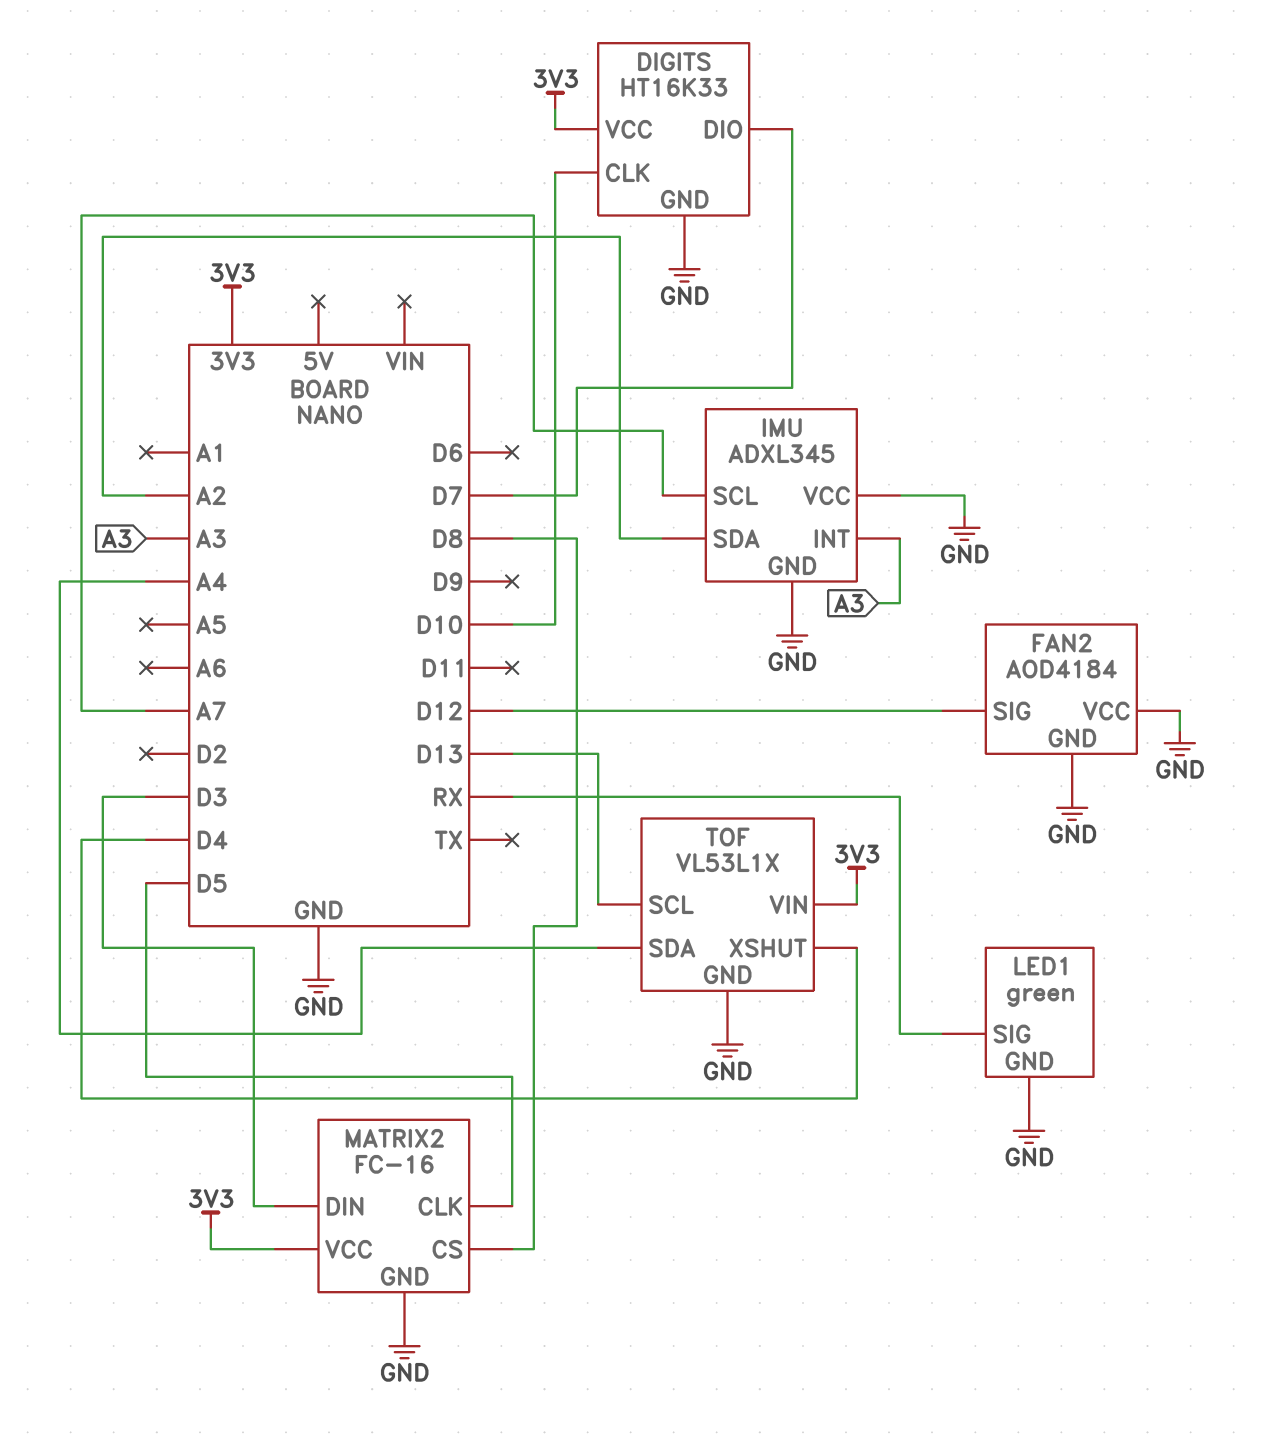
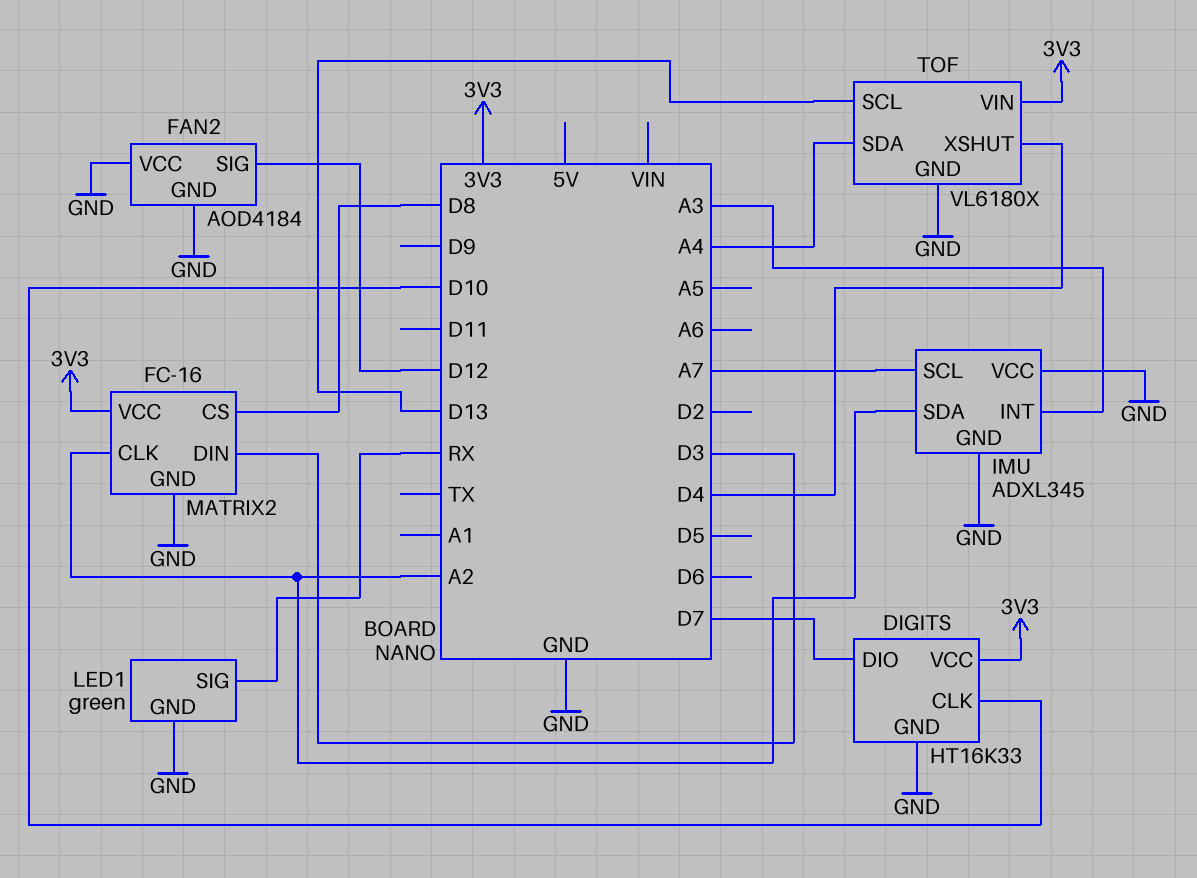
MATRIX2 pin CLK: D5 -> A2
TOF: VL53L1X -> VL6180X

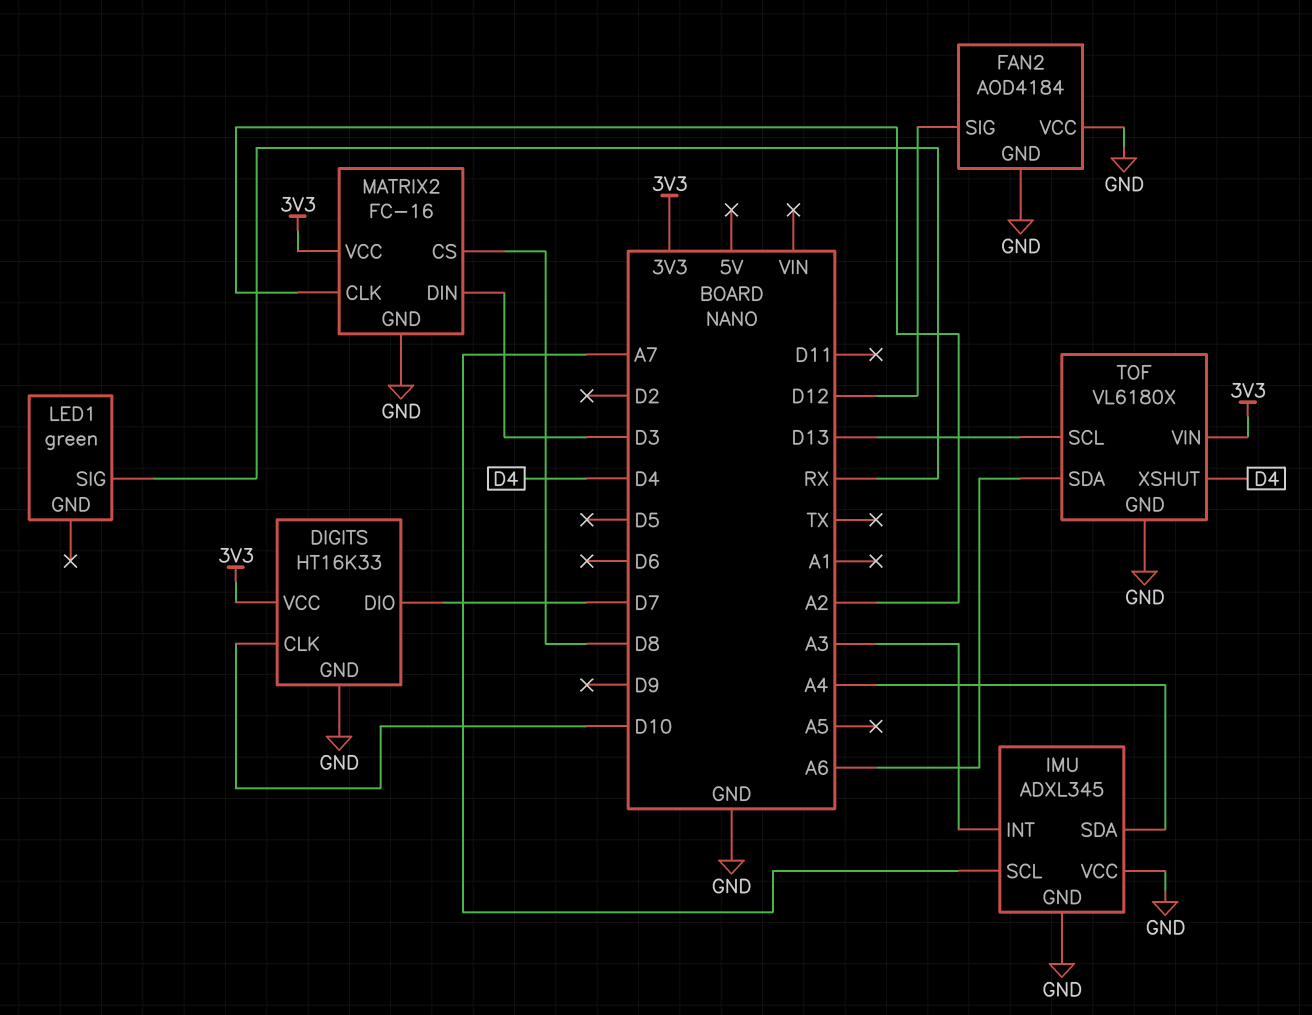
IMU pin SDA: A2 -> A4
LED1 pin GND: GND -> none
TOF pin SDA: A4 -> A6

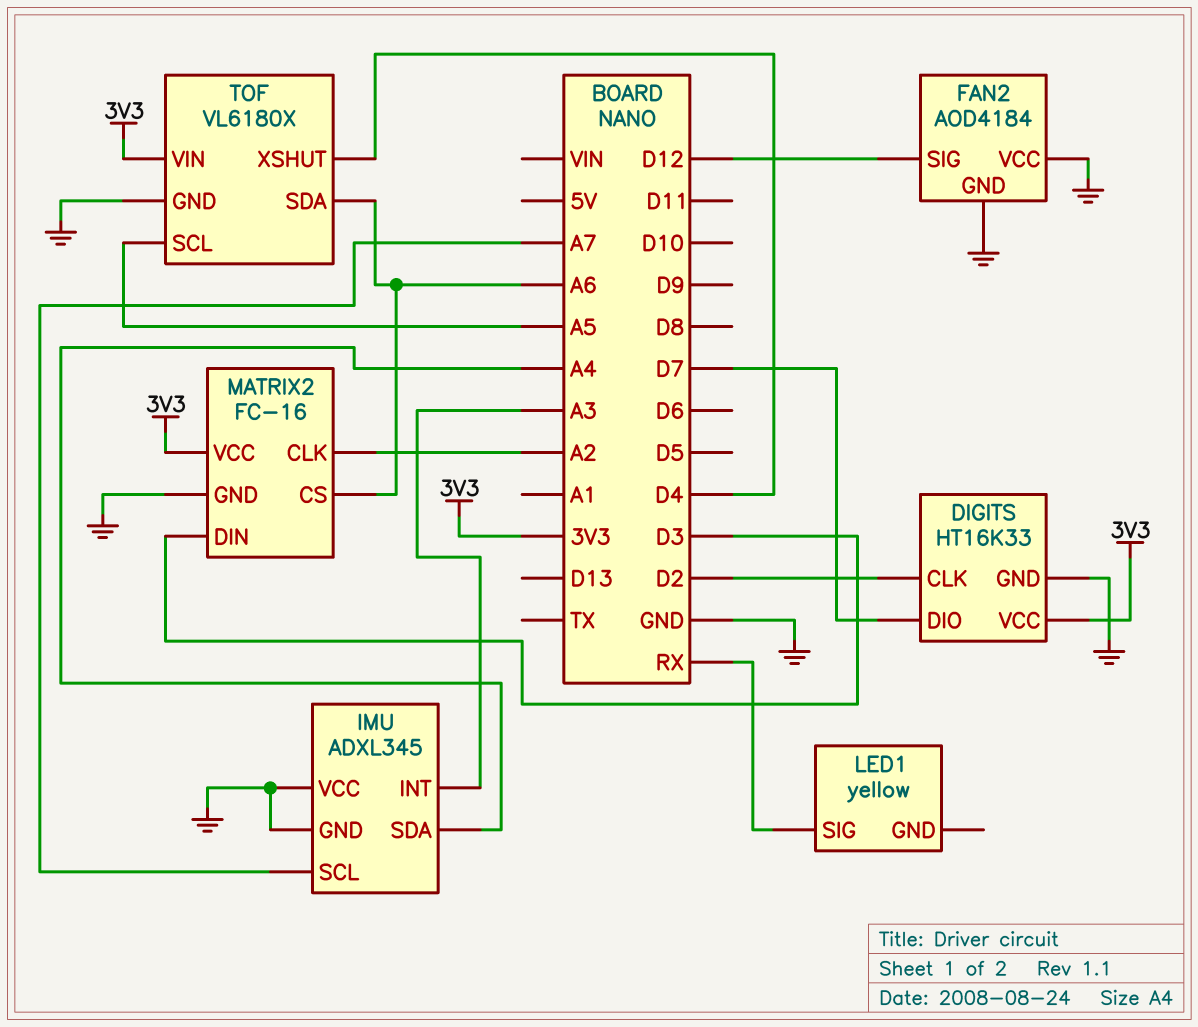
DIGITS pin CLK: D10 -> D2
LED1: green -> yellow
MATRIX2 pin CS: D8 -> A6
TOF pin SCL: D13 -> A5

